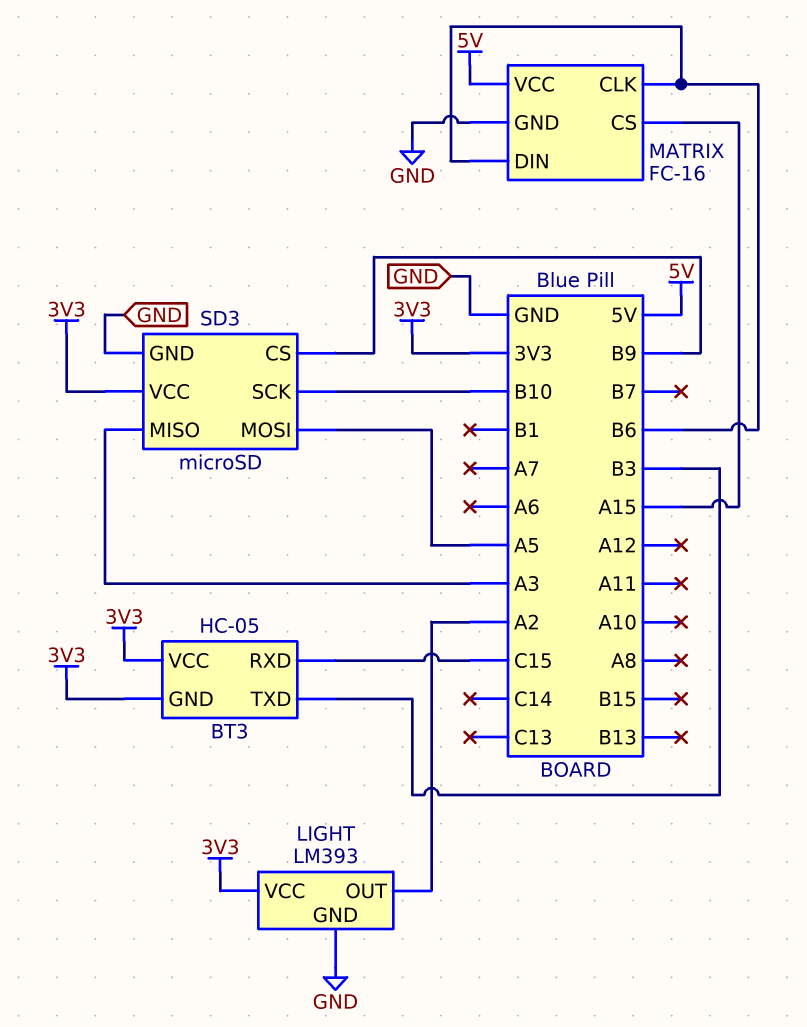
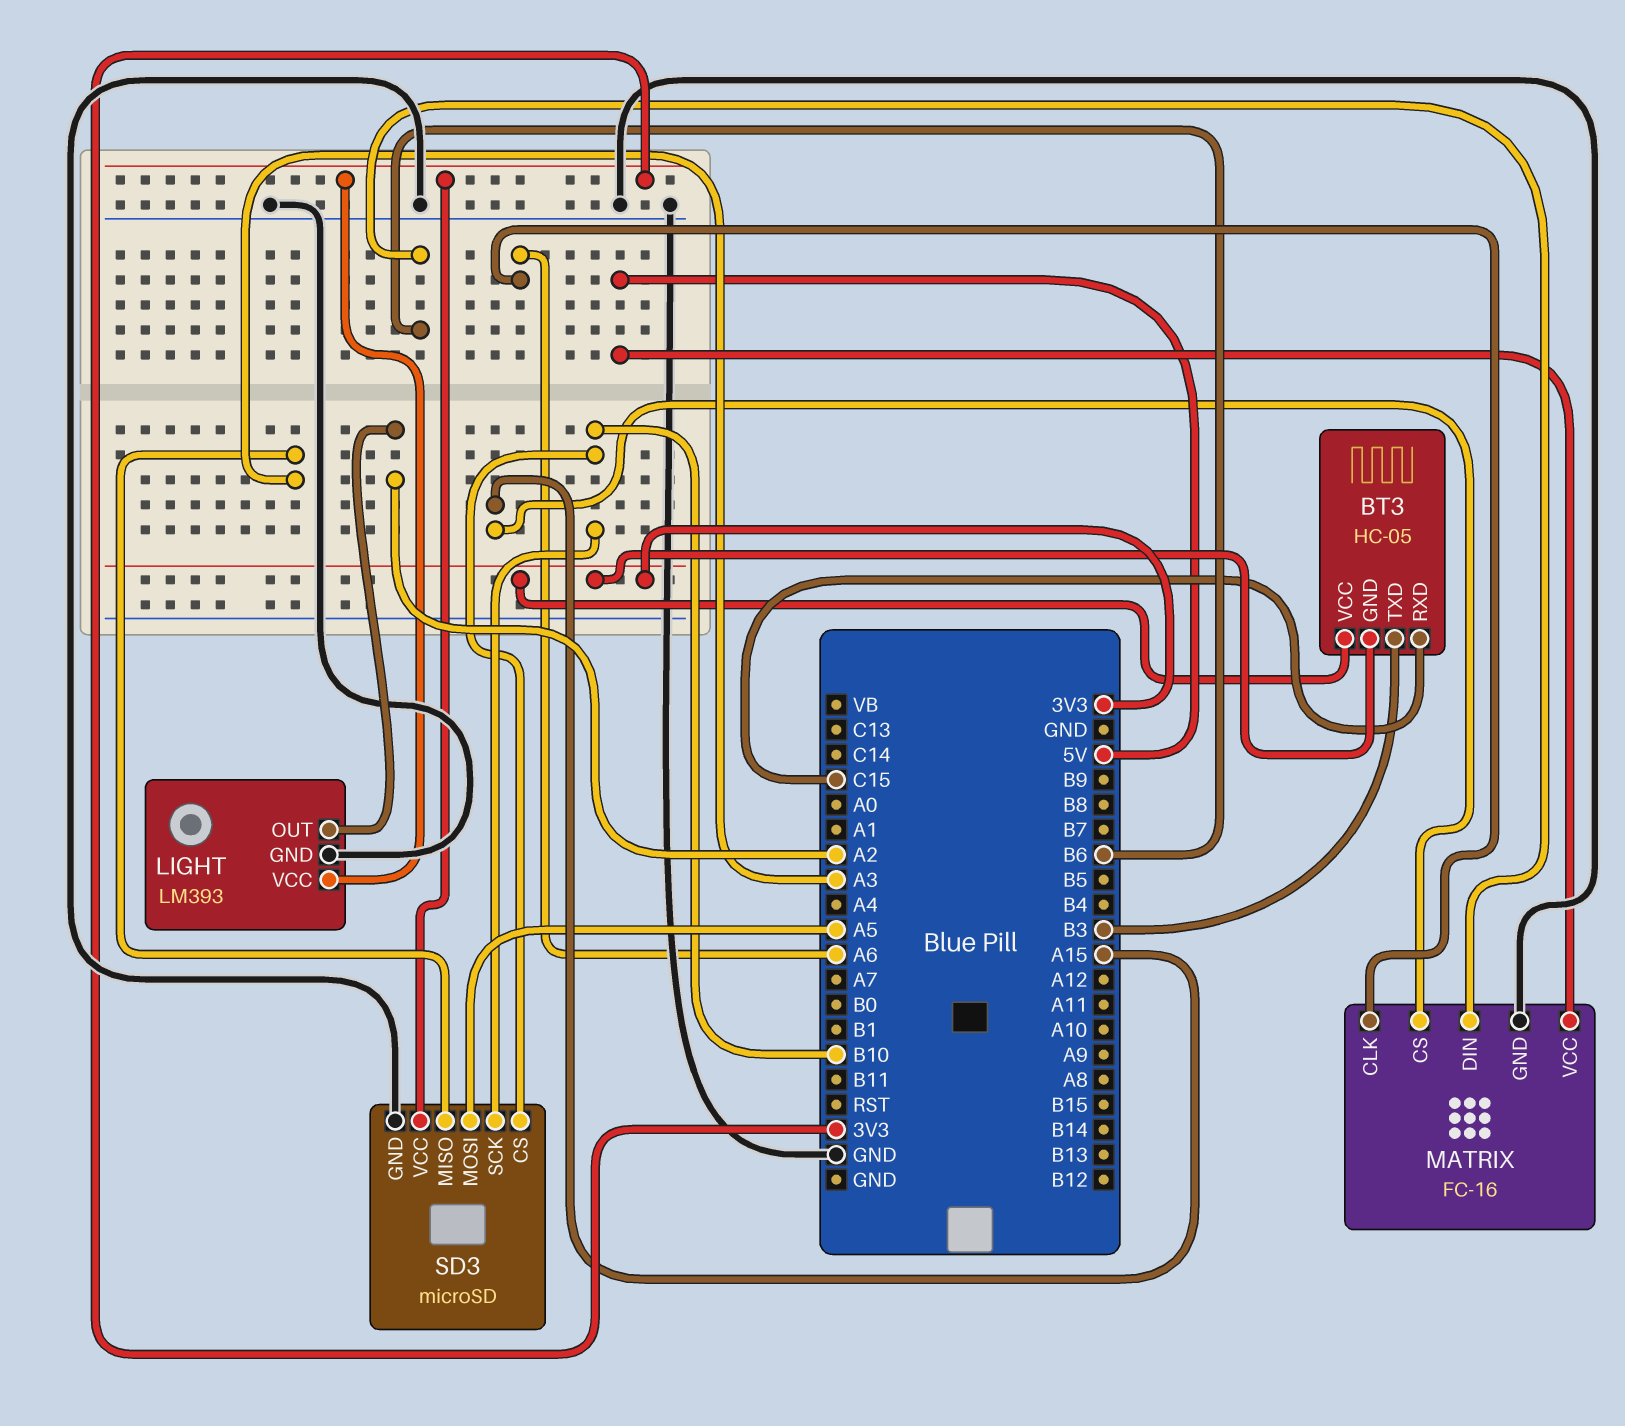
MATRIX pin CLK: B6 -> A6
SD3 pin CS: B9 -> B10

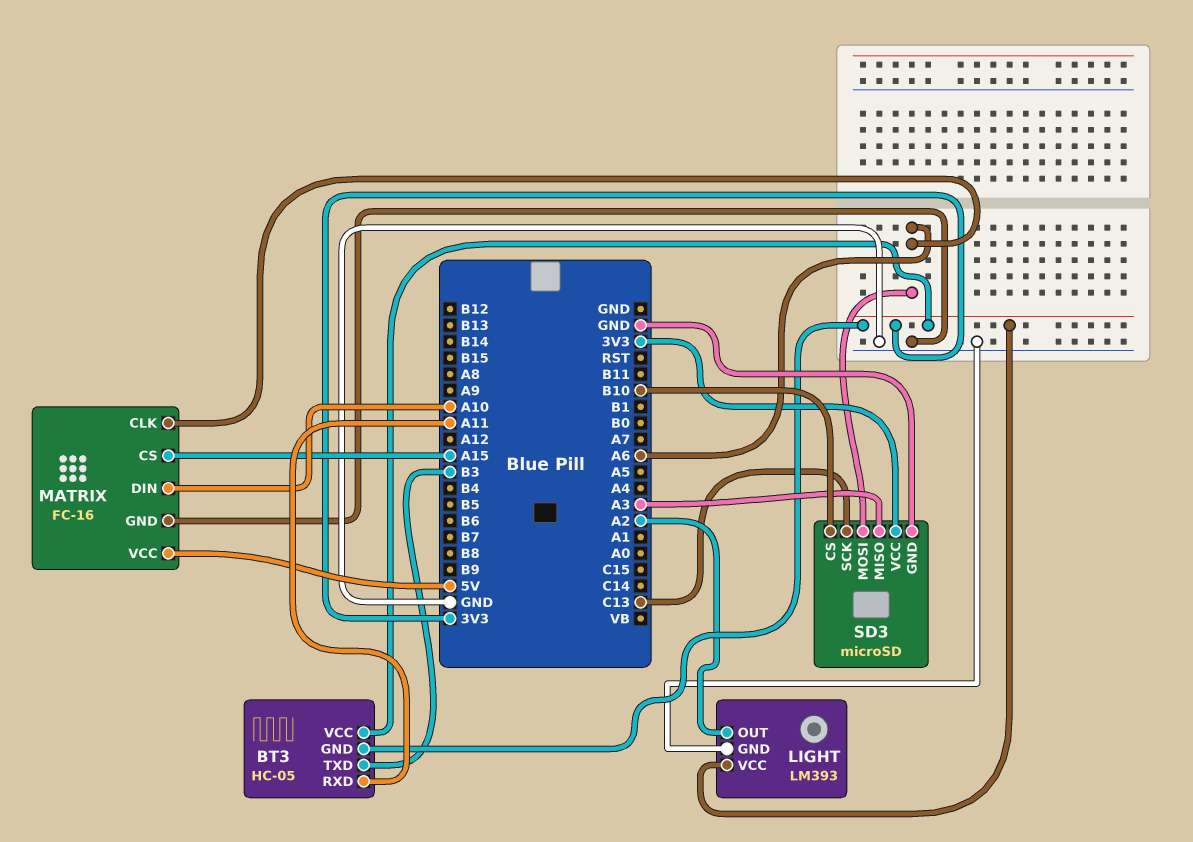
BT3 pin RXD: C15 -> A11
MATRIX pin DIN: B6 -> A10
SD3 pin MOSI: A5 -> A6
SD3 pin SCK: B10 -> C13

